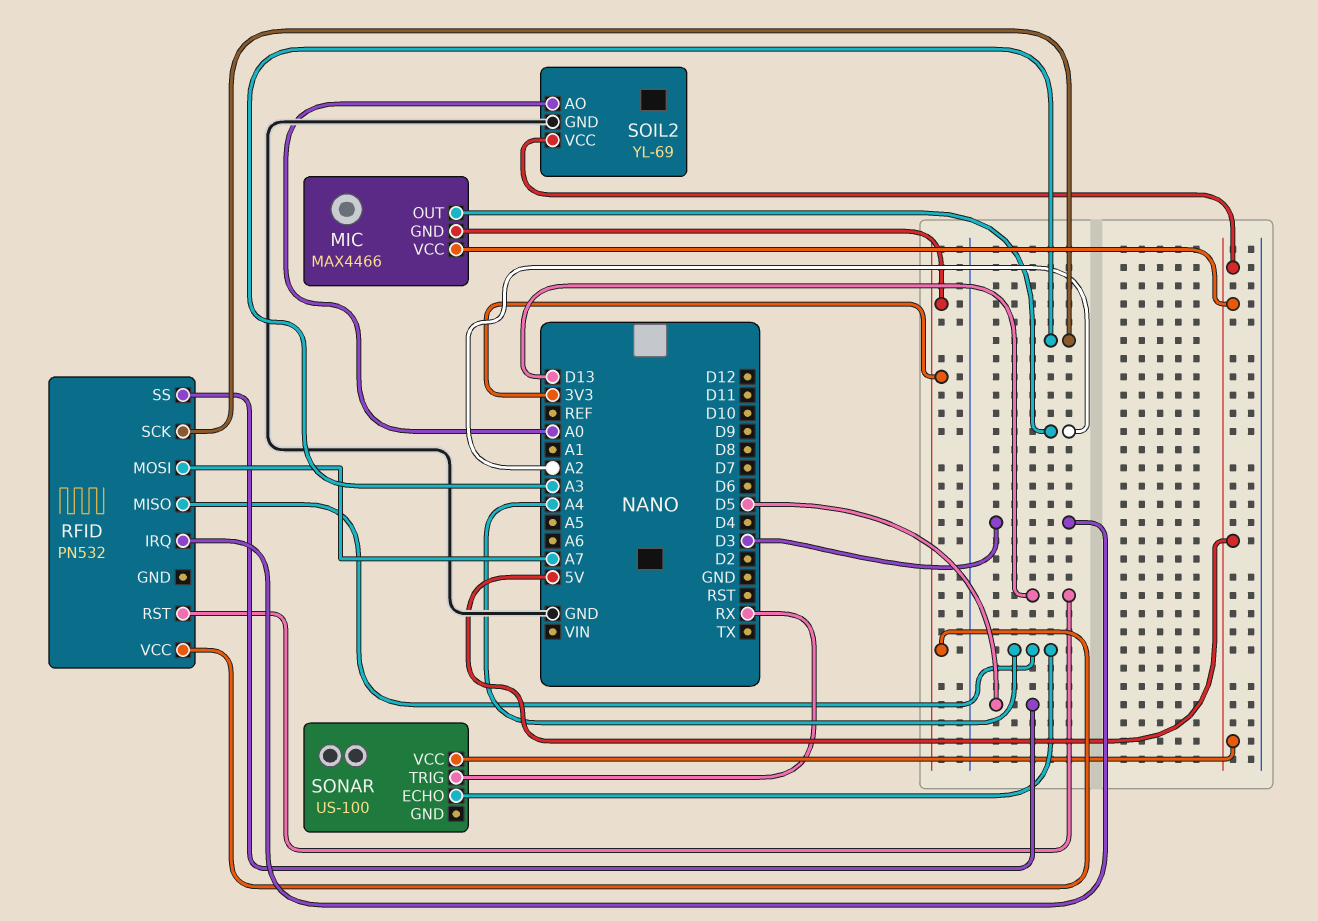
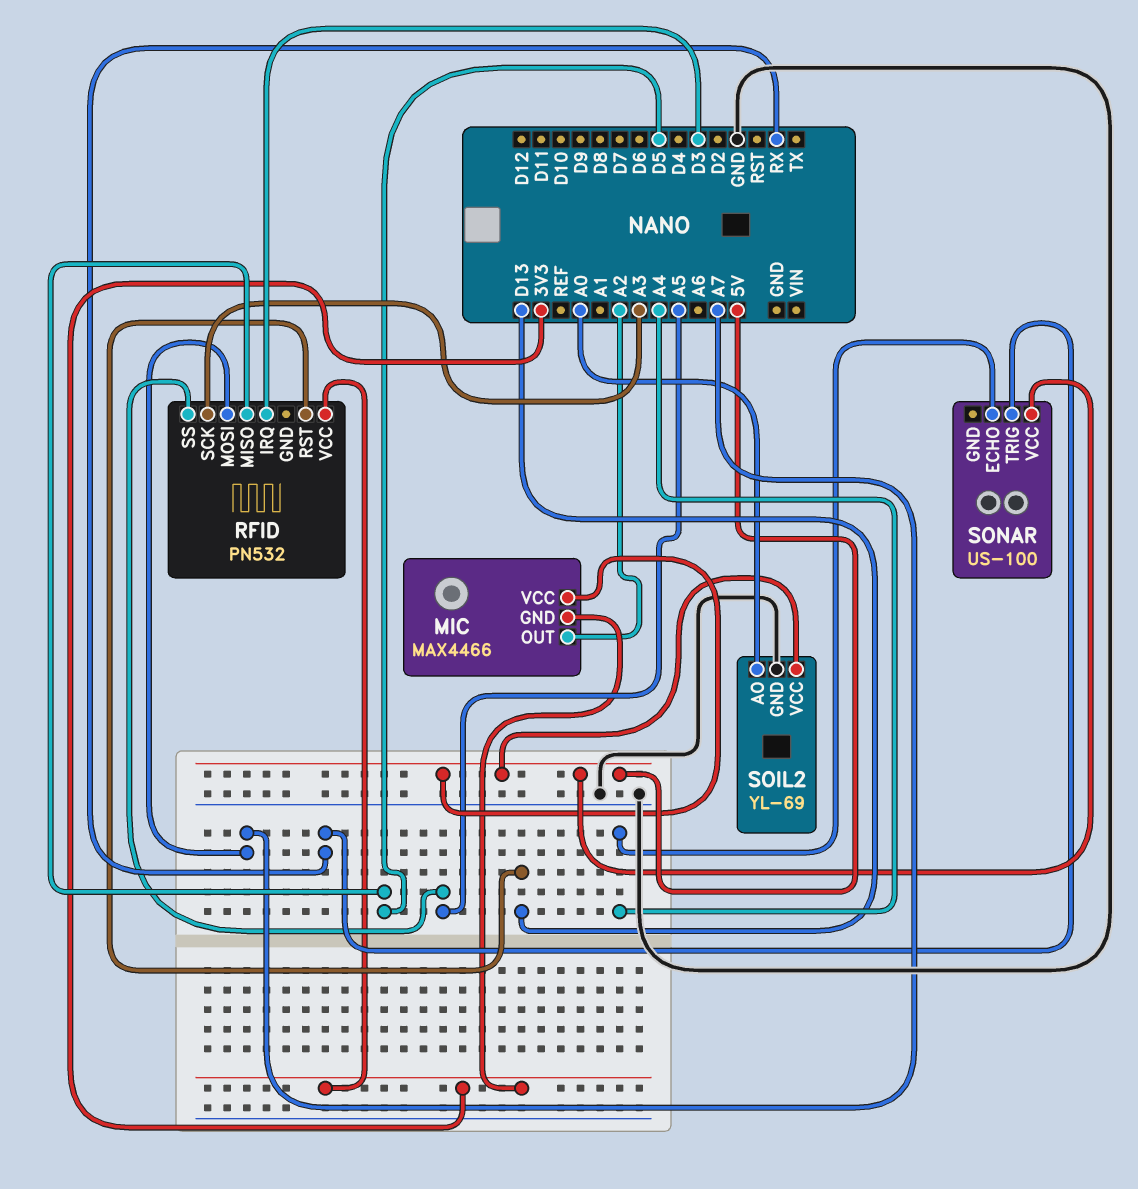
RFID pin MISO: A4 -> D5
RFID pin SS: D5 -> A5

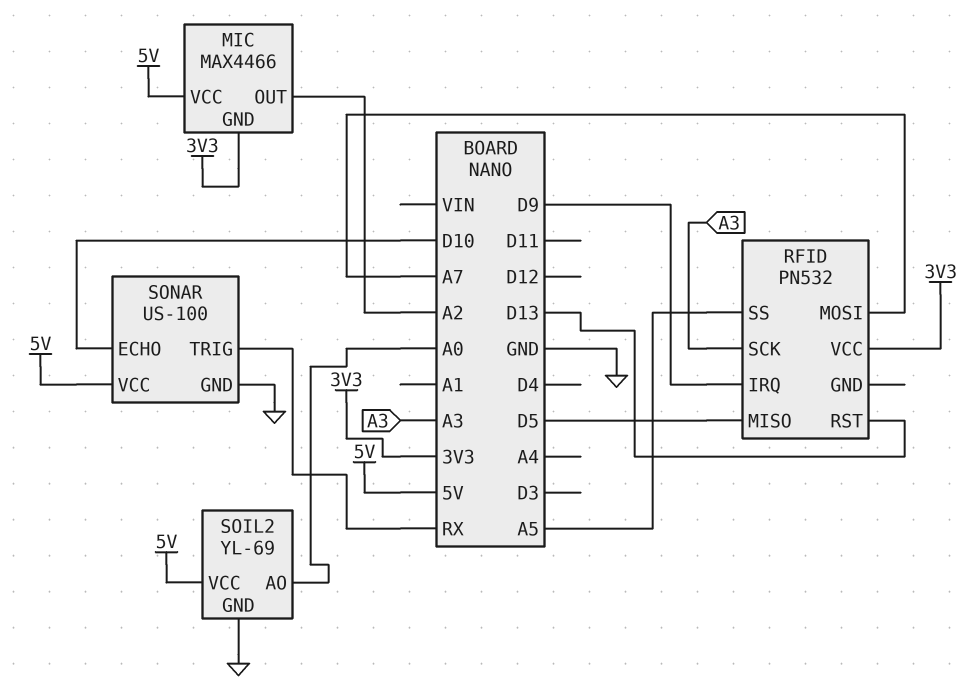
RFID pin IRQ: D3 -> D9
SONAR pin ECHO: A4 -> D10
SONAR pin GND: none -> GND

